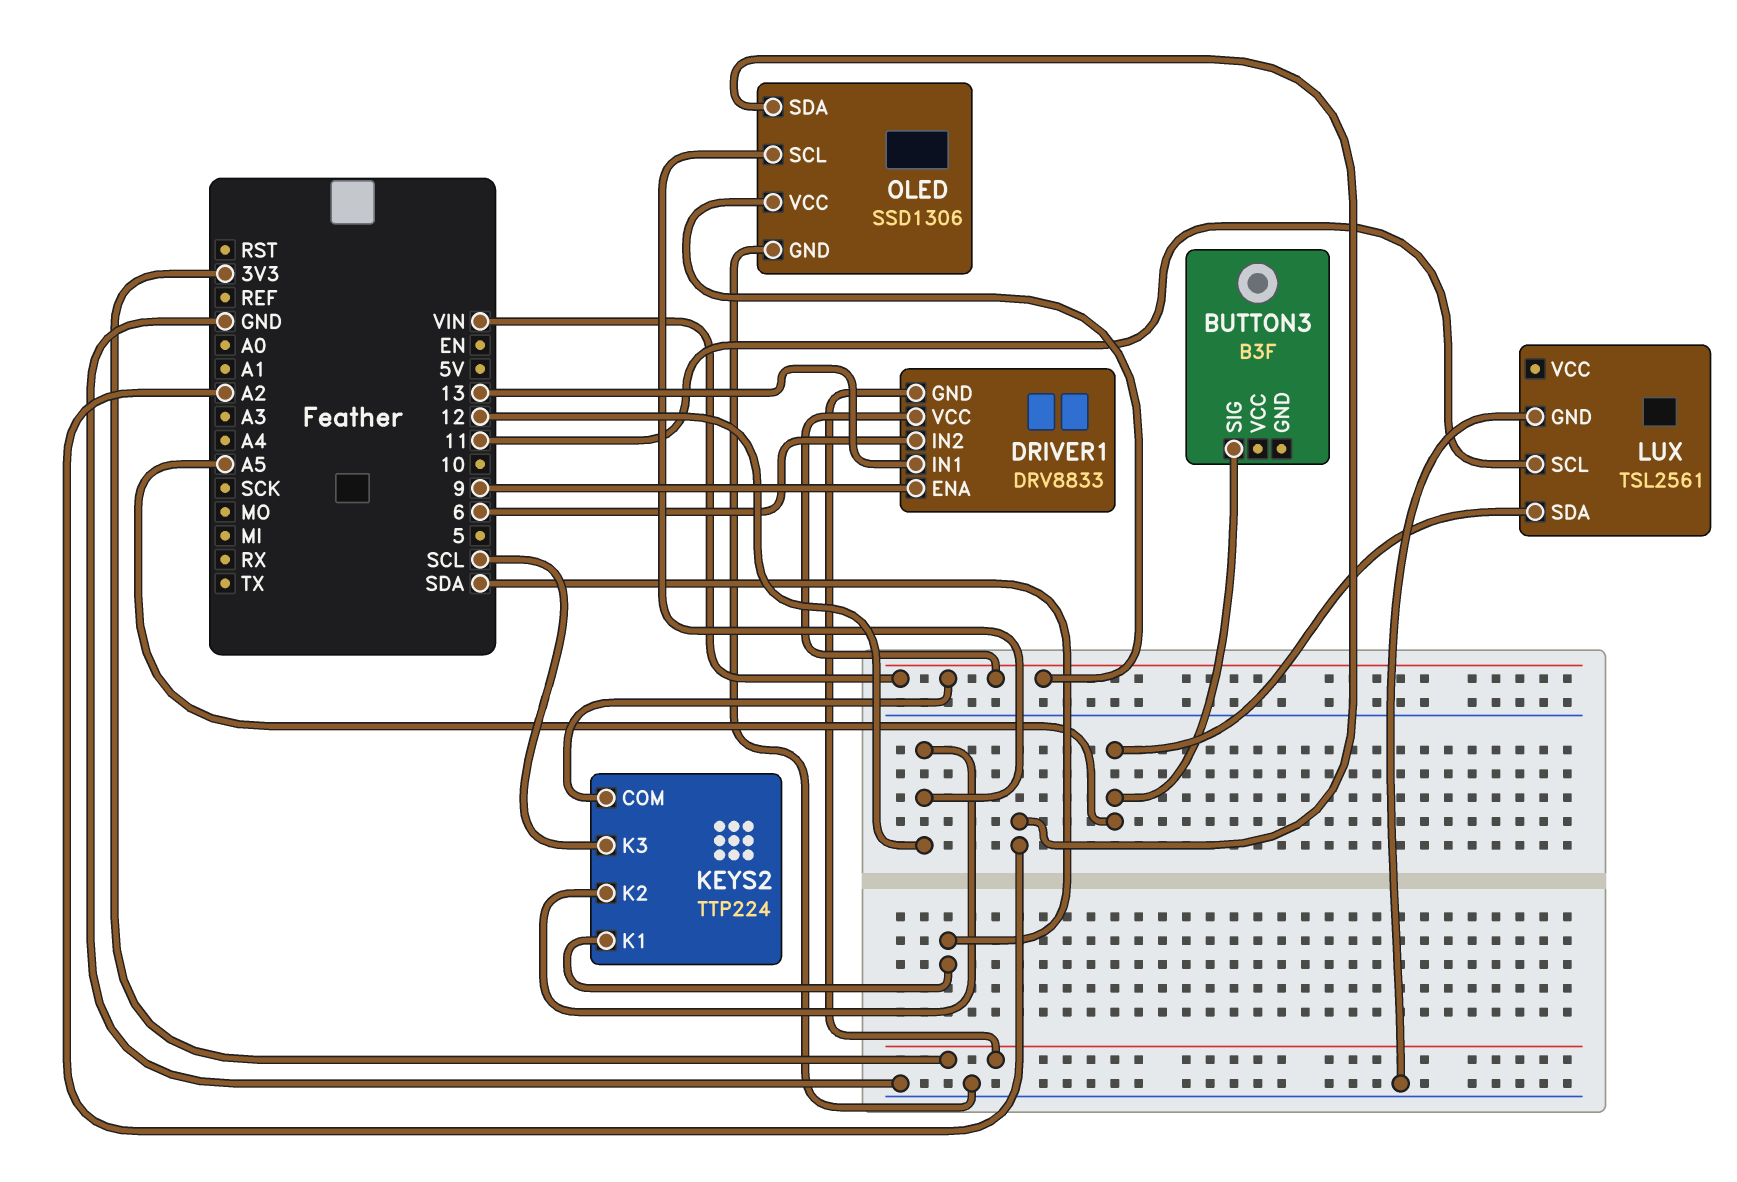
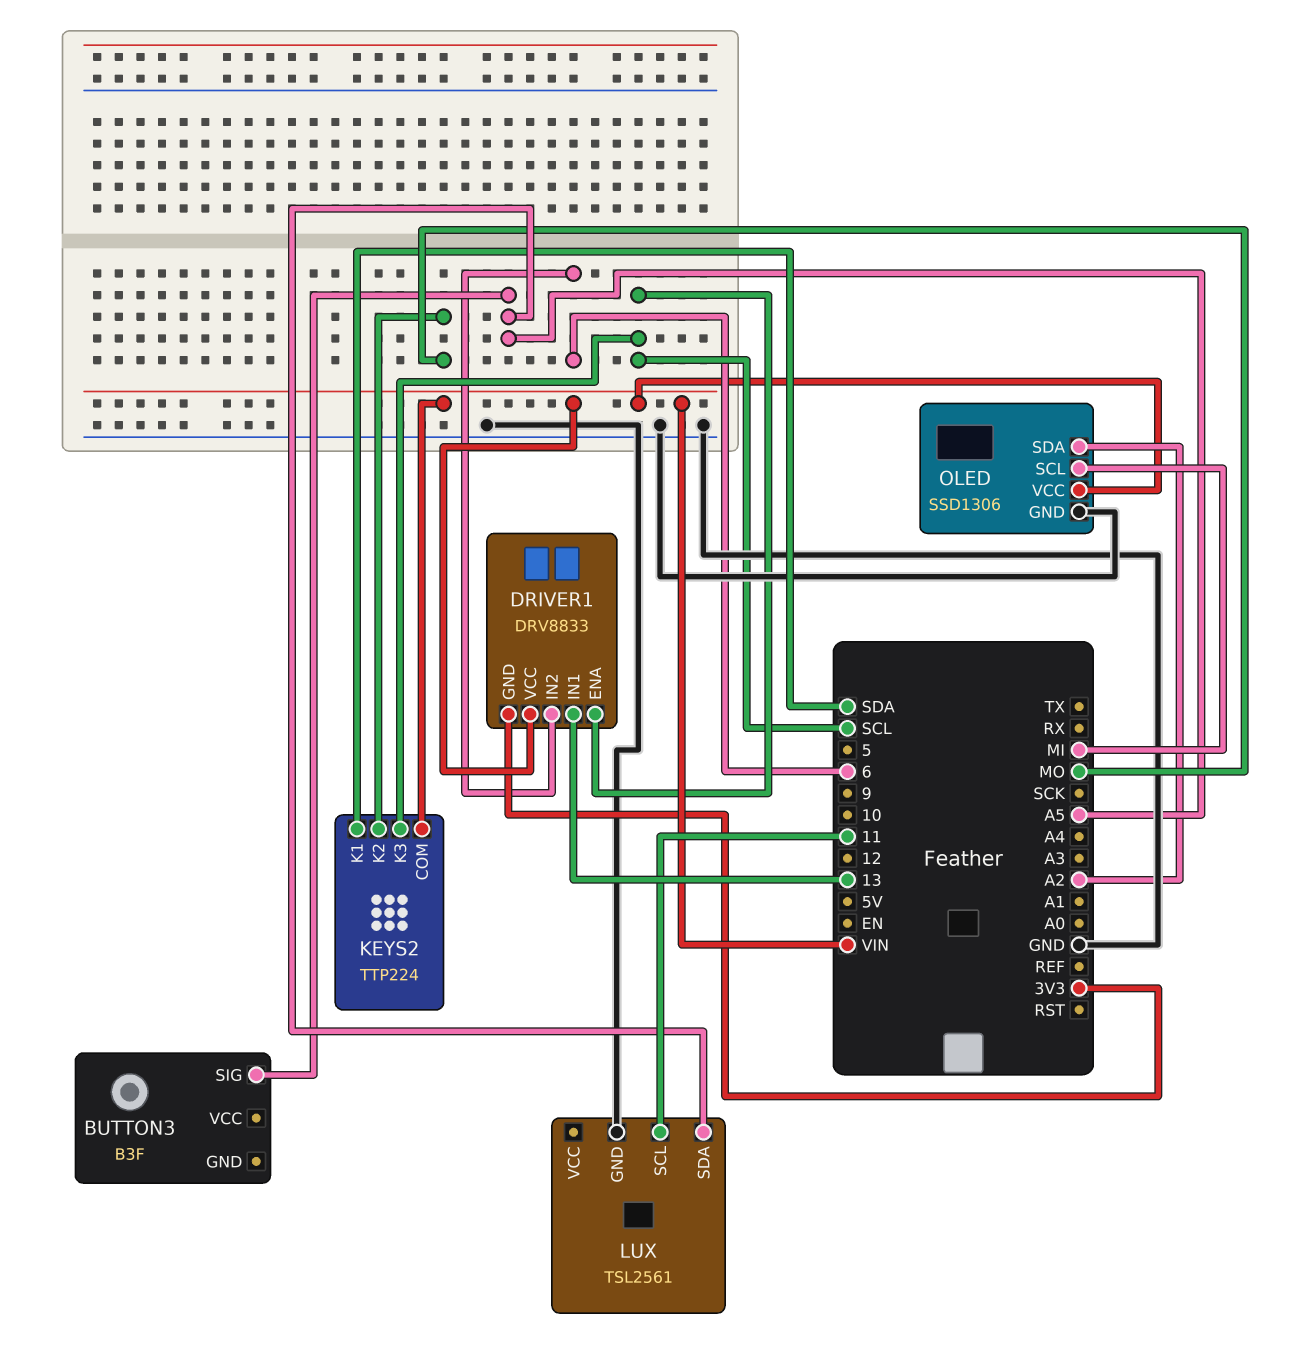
DRIVER1 pin ENA: 9 -> SCL
KEYS2 pin K2: 12 -> MO
OLED pin SCL: 12 -> MI

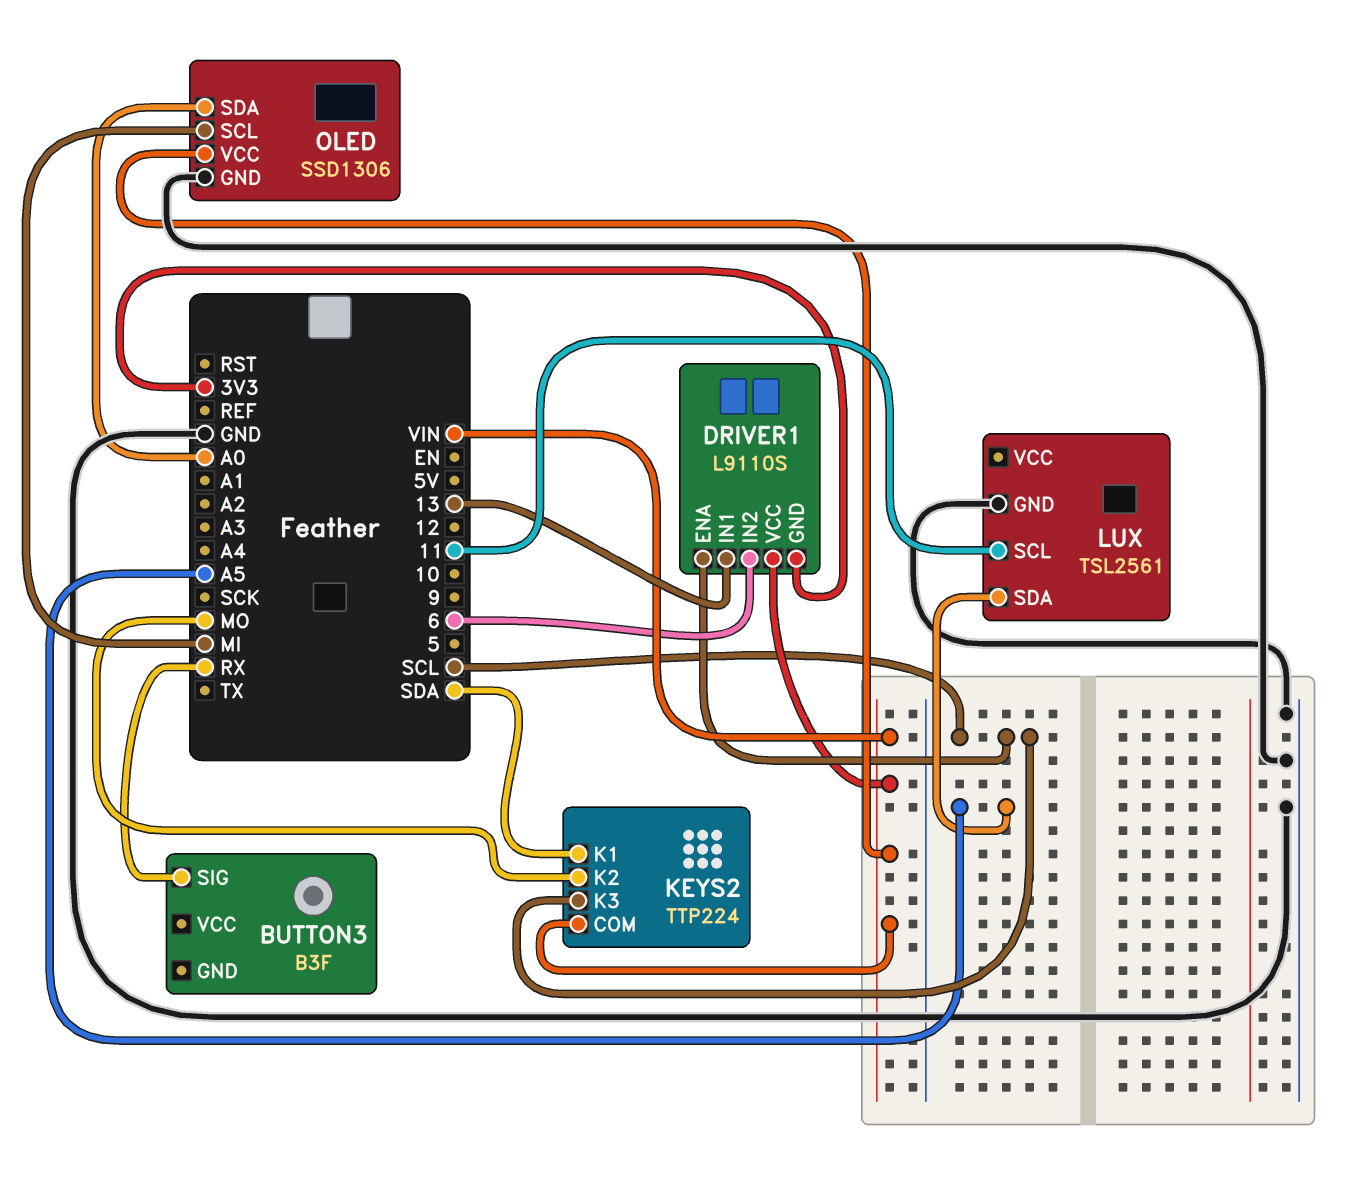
BUTTON3 pin SIG: A5 -> RX
DRIVER1: DRV8833 -> L9110S
OLED pin SDA: A2 -> A0

